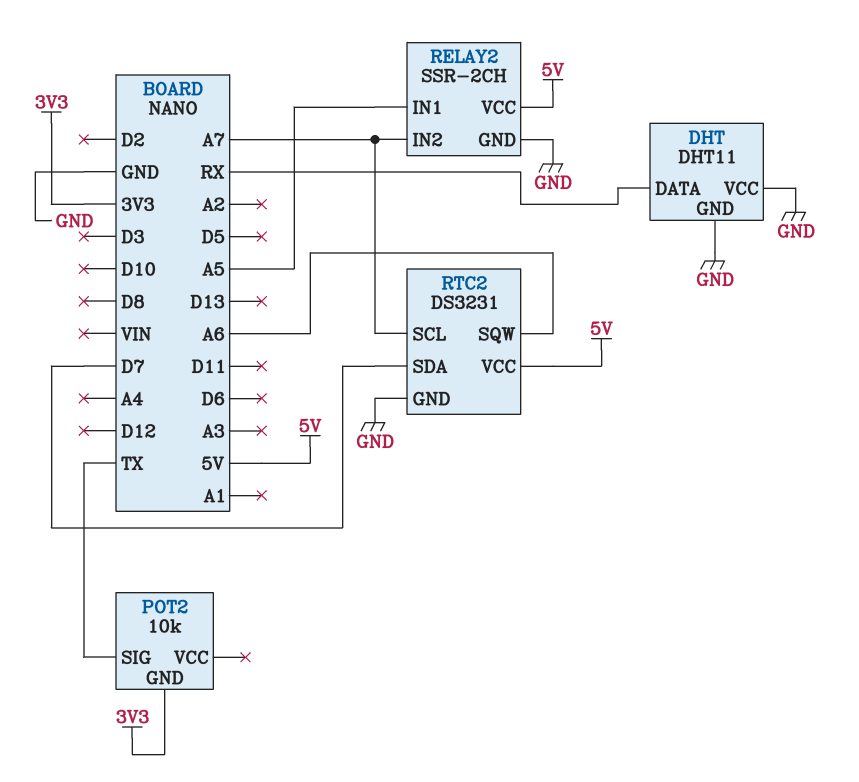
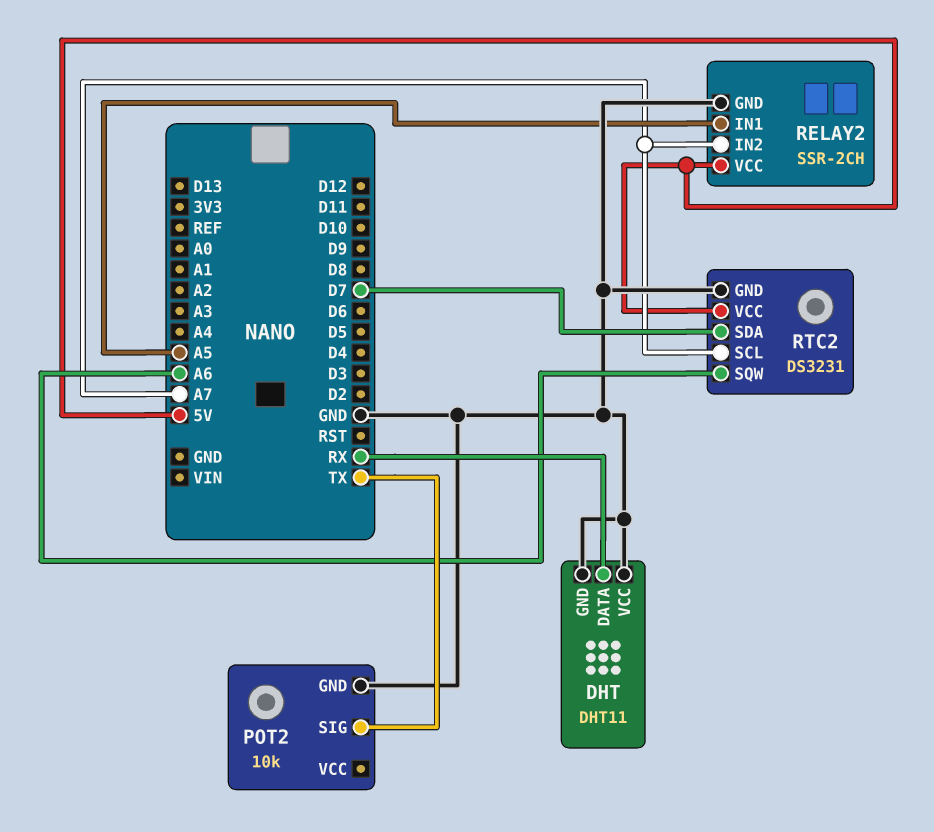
POT2 pin GND: 3V3 -> GND

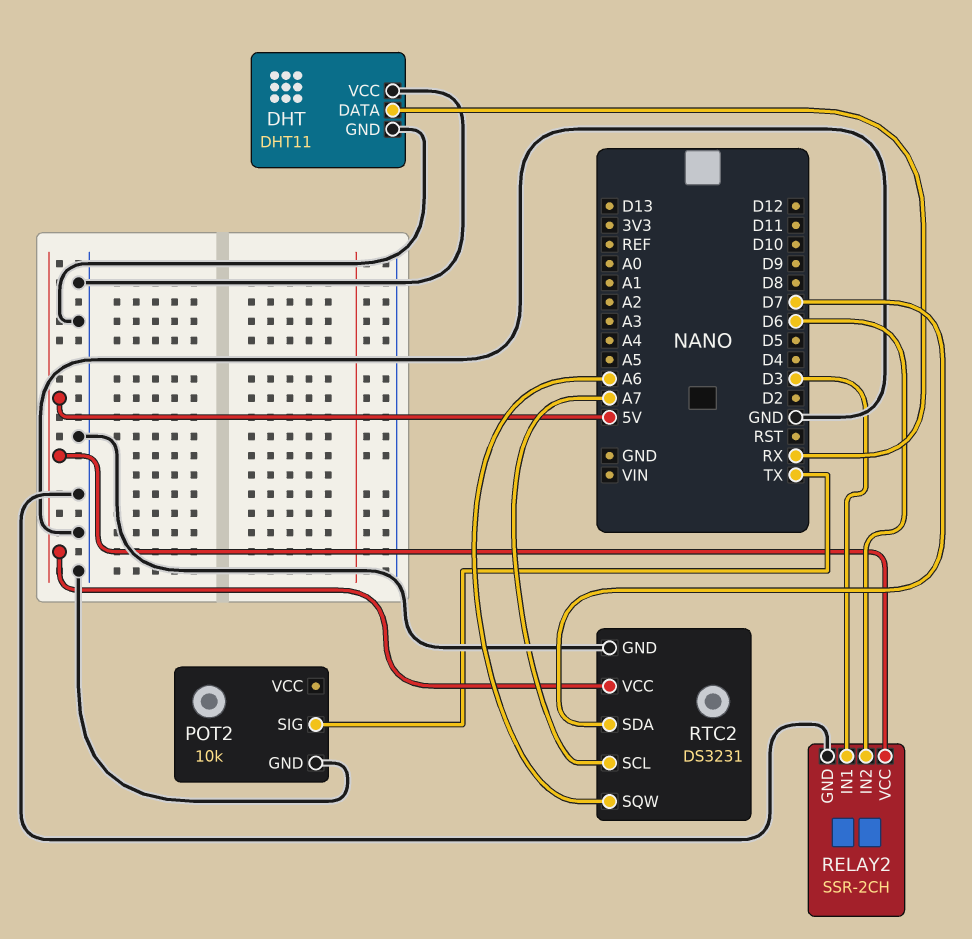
RELAY2 pin IN1: A5 -> D3
RELAY2 pin IN2: A7 -> D6

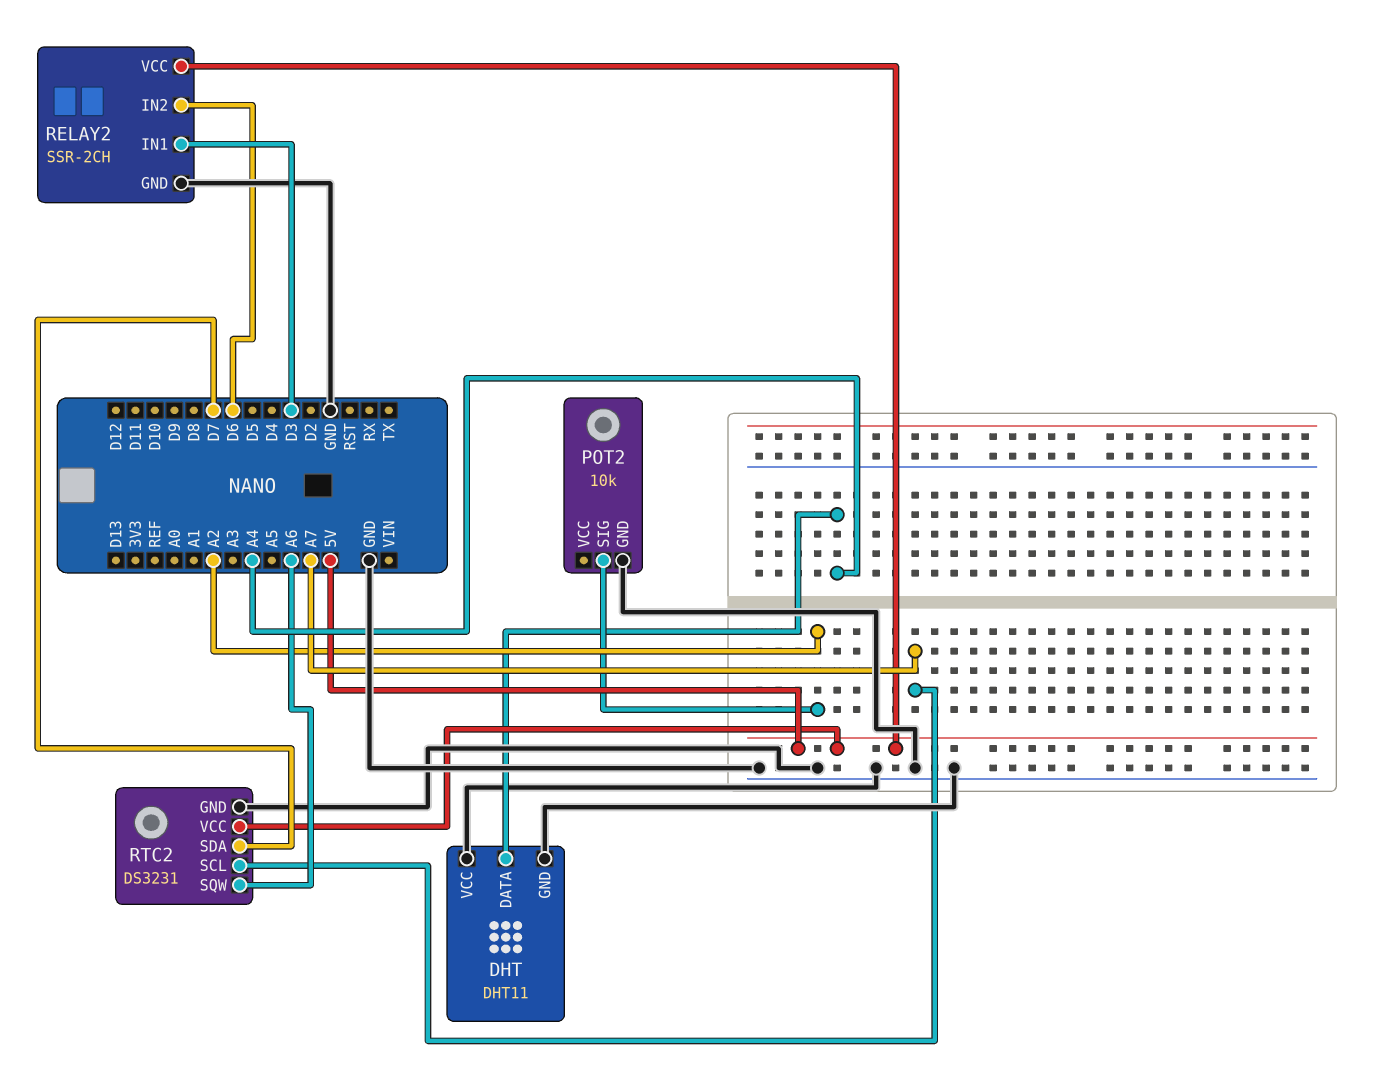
DHT pin DATA: RX -> A4
POT2 pin SIG: TX -> A2

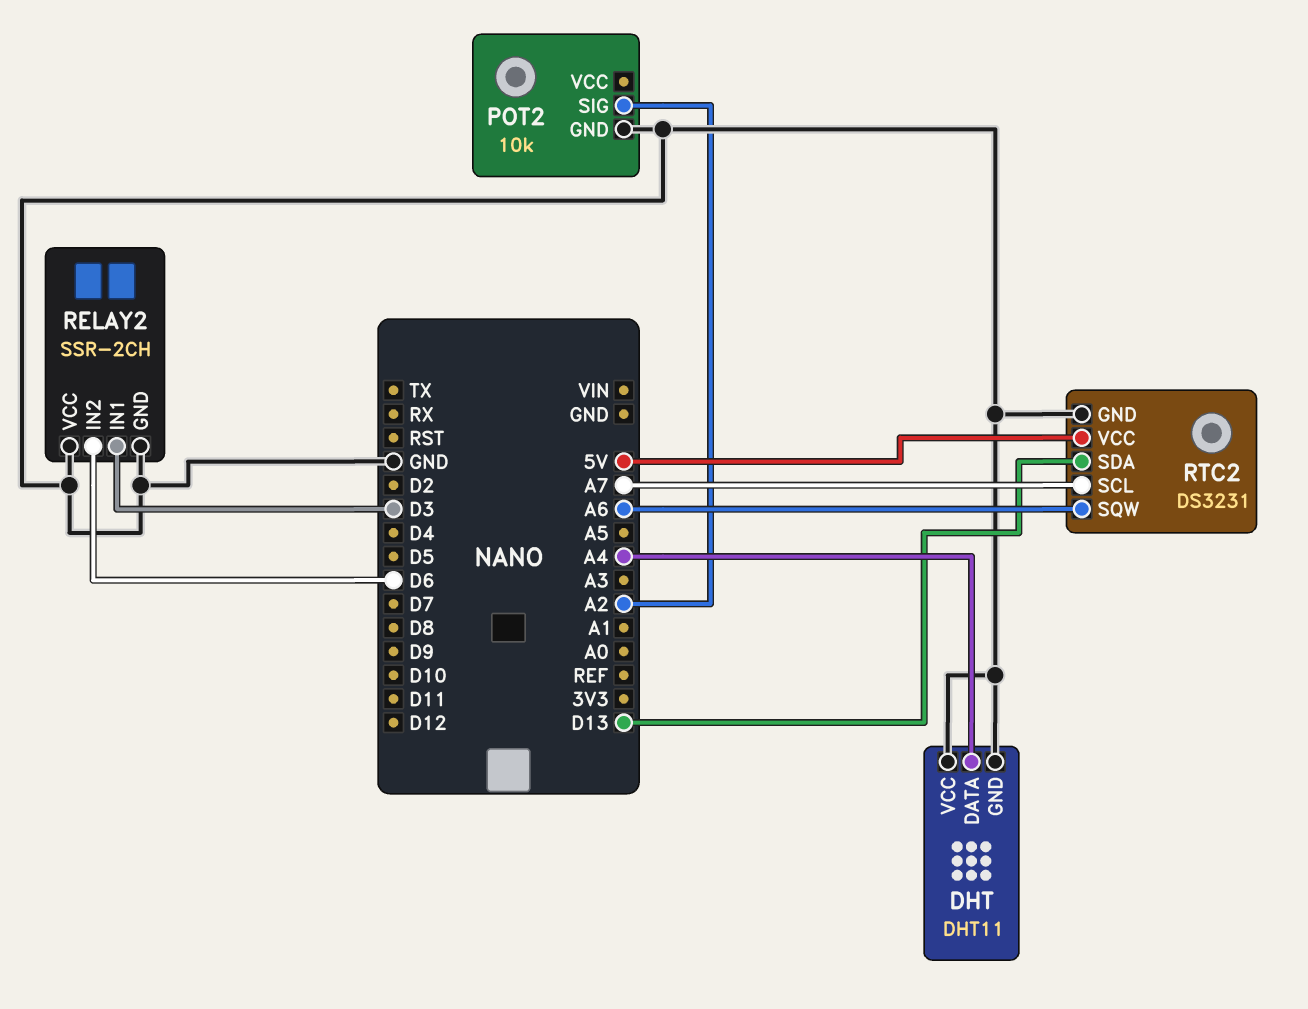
RELAY2 pin VCC: 5V -> GND
RTC2 pin SDA: D7 -> D13

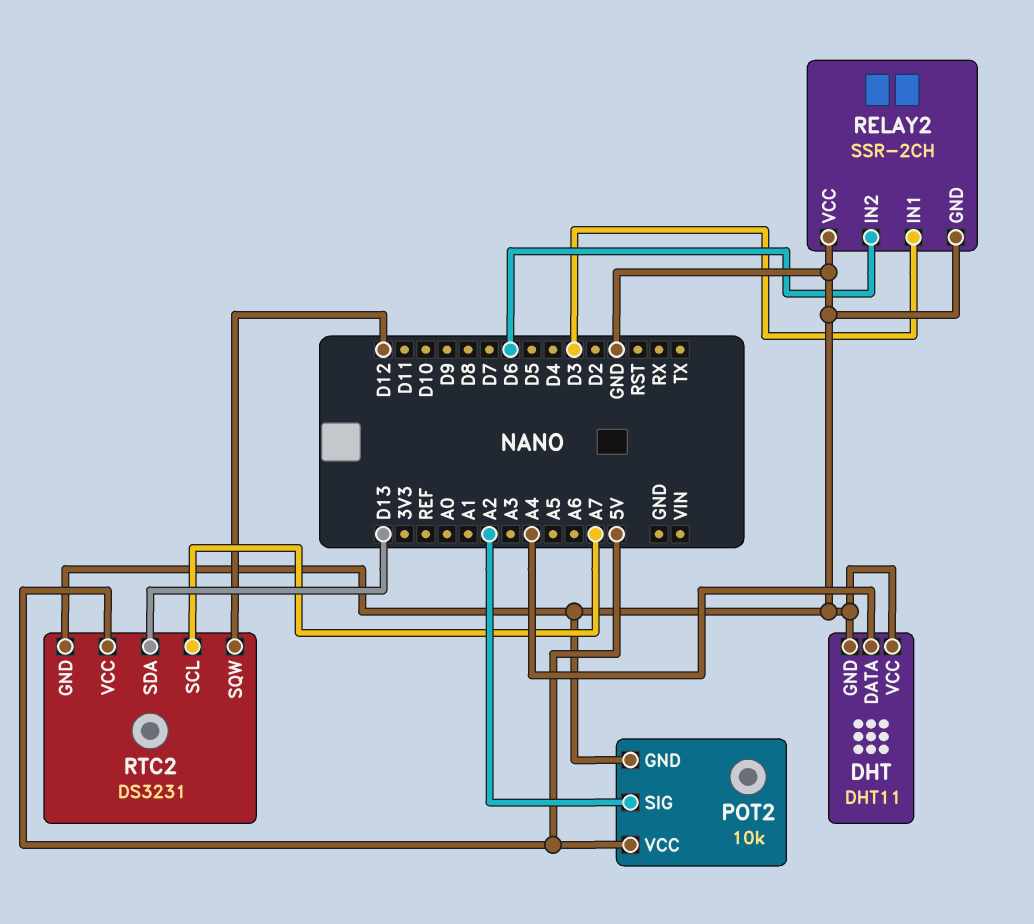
POT2 pin VCC: none -> 5V
RTC2 pin SQW: A6 -> D12

